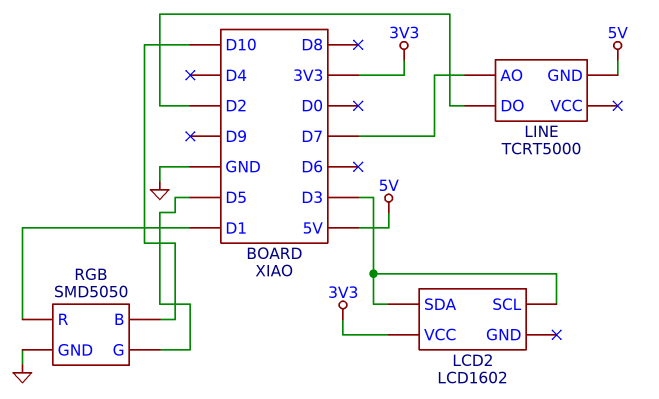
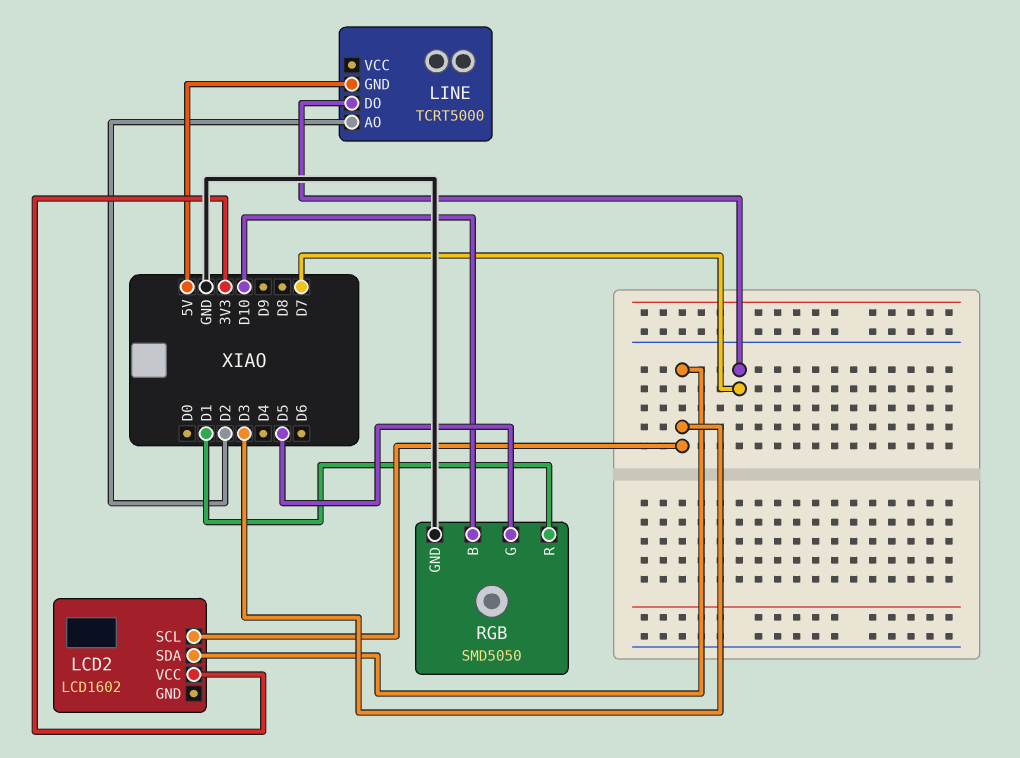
LINE pin AO: D7 -> D2
LINE pin DO: D2 -> D7

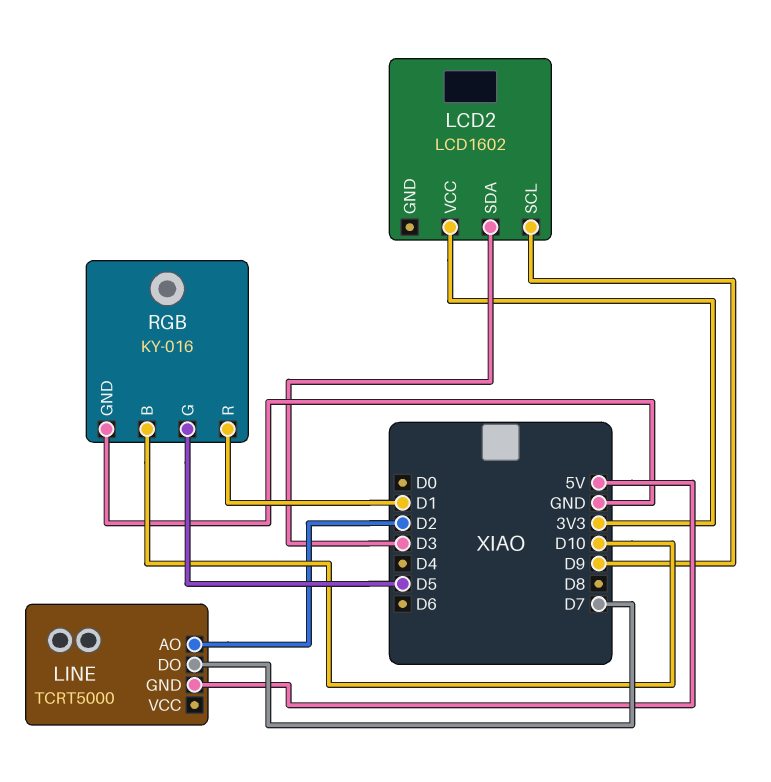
LCD2 pin SCL: D3 -> D9
RGB: SMD5050 -> KY-016

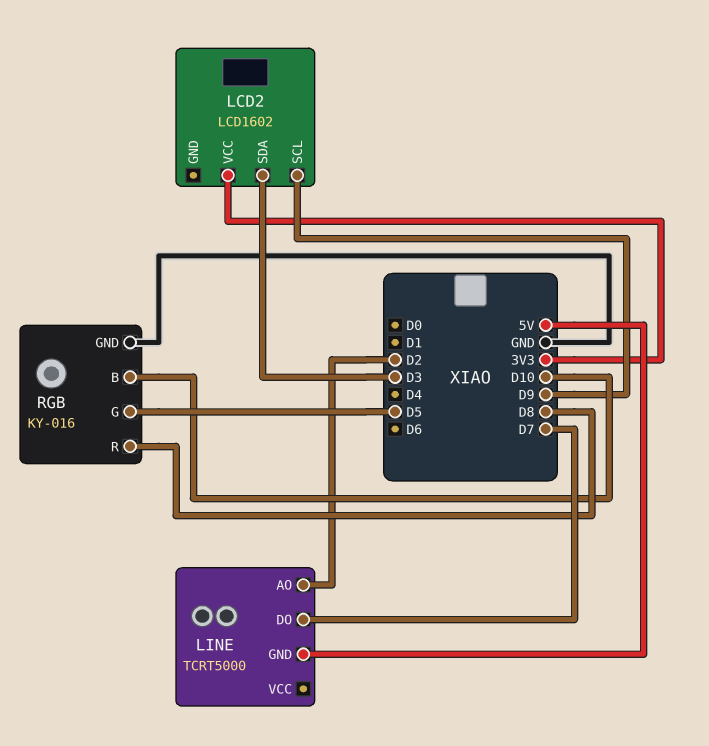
RGB pin R: D1 -> D8

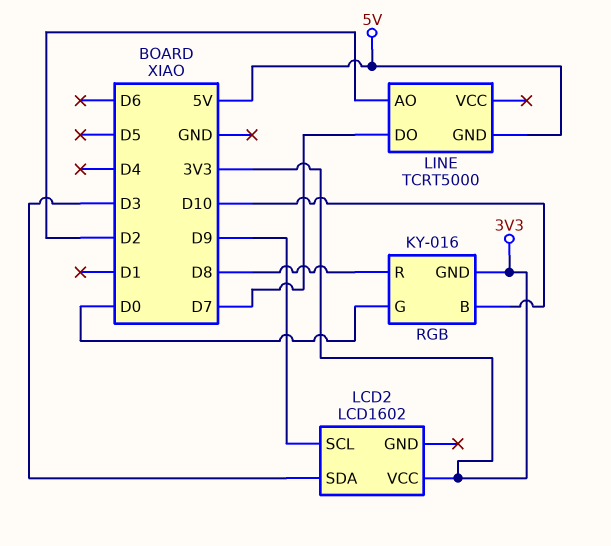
RGB pin G: D5 -> D0
RGB pin GND: GND -> 3V3

